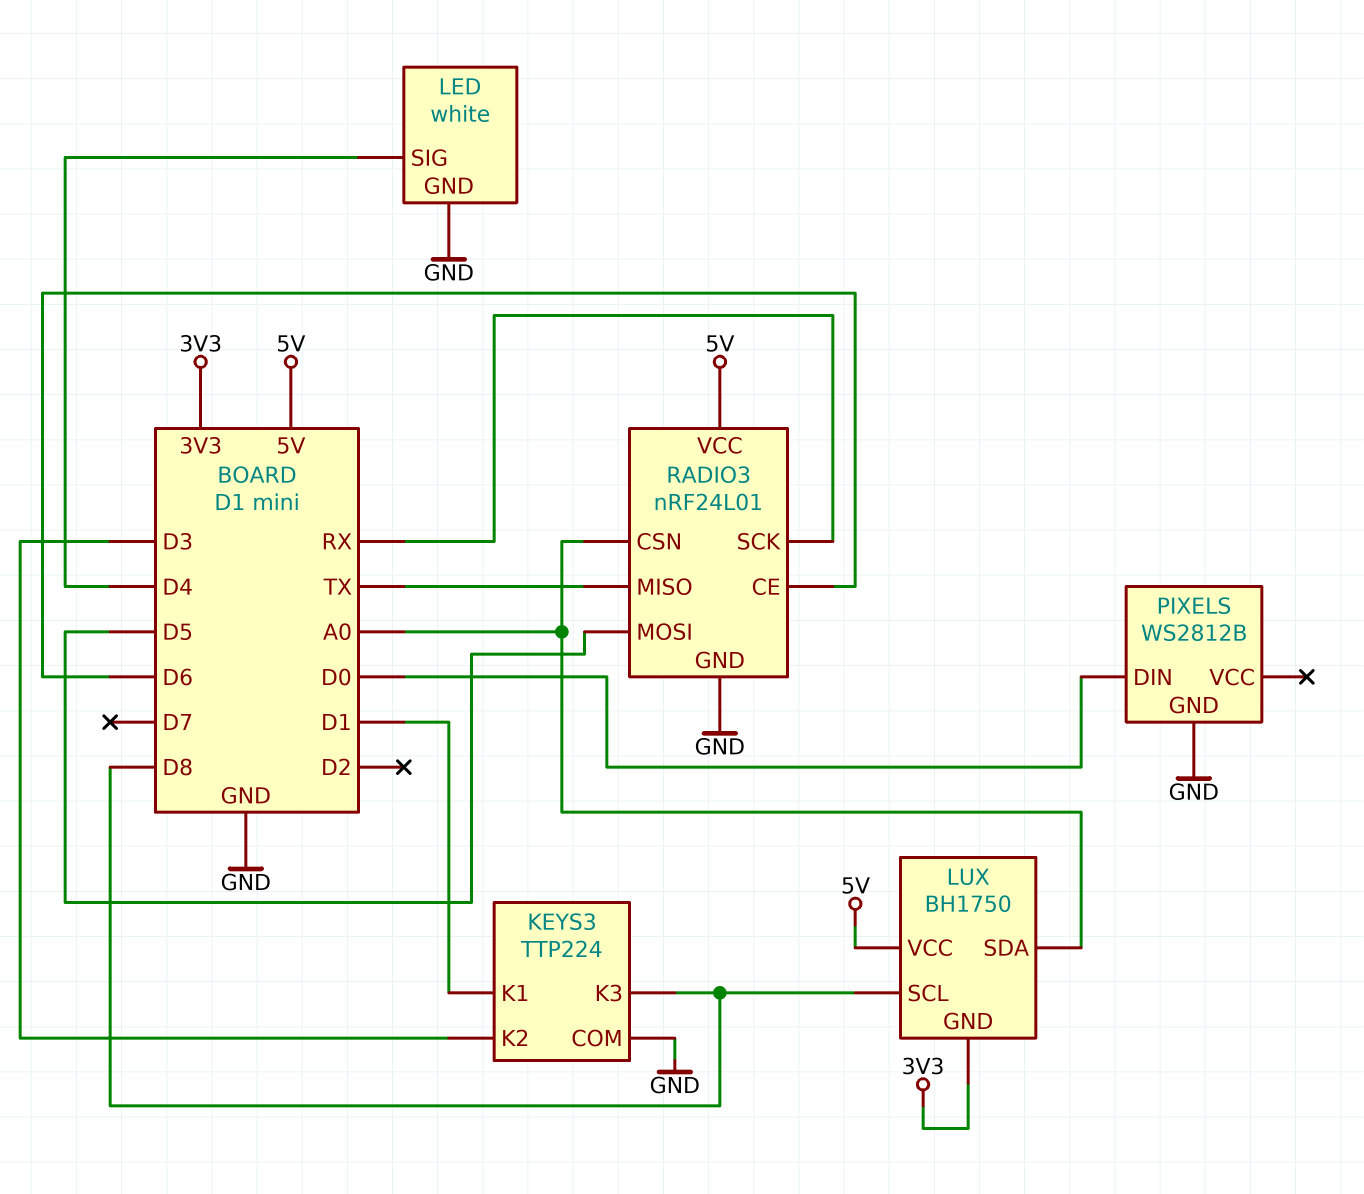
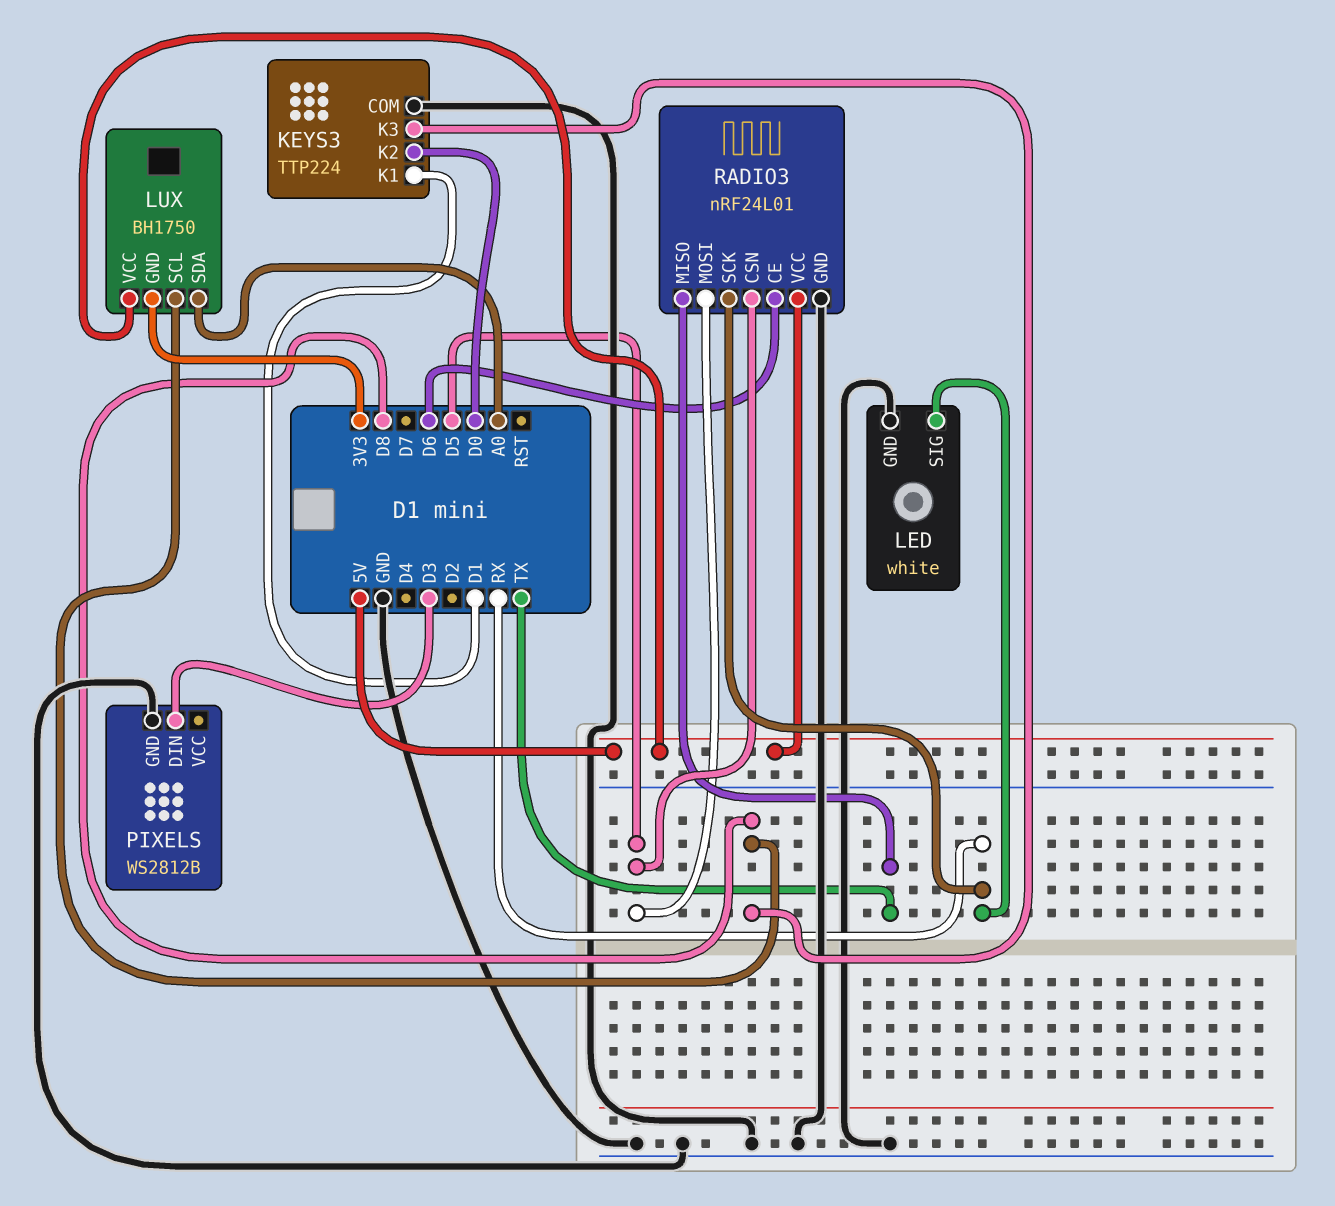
KEYS3 pin K2: D3 -> D0
LED pin SIG: D4 -> RX
PIXELS pin DIN: D0 -> D3
RADIO3 pin CSN: A0 -> D5

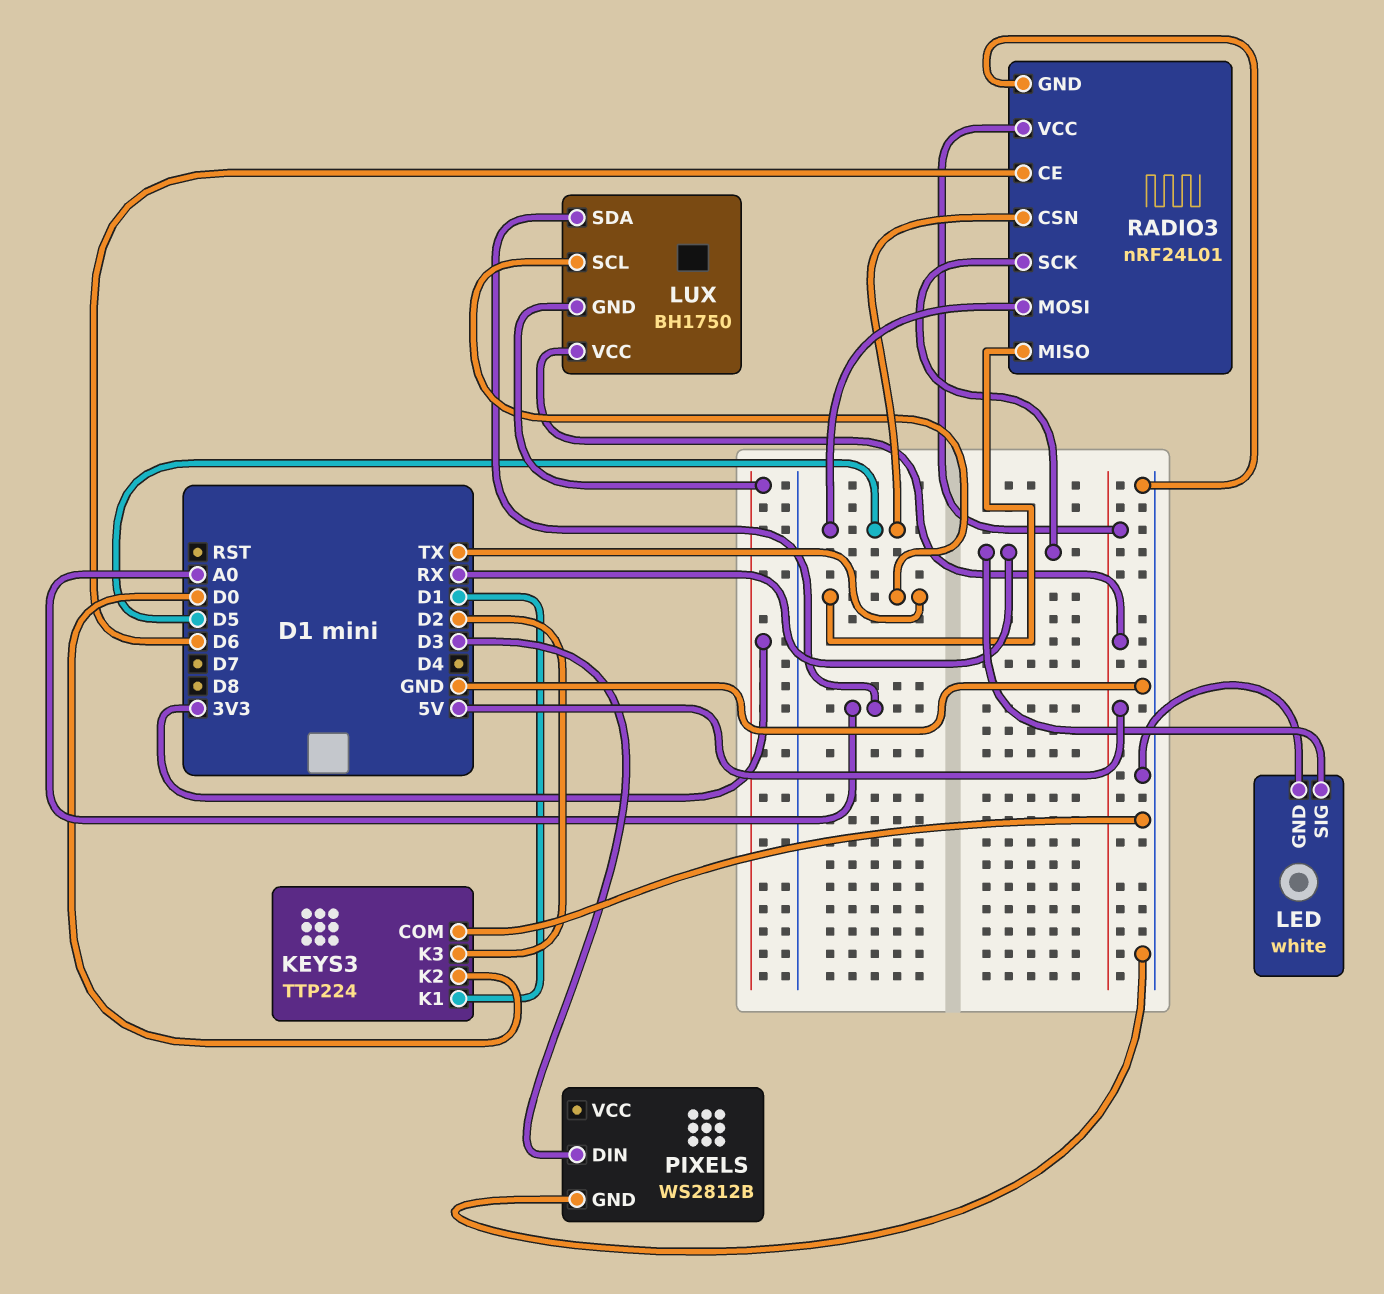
KEYS3 pin K3: D8 -> D2
LUX pin SCL: D8 -> TX

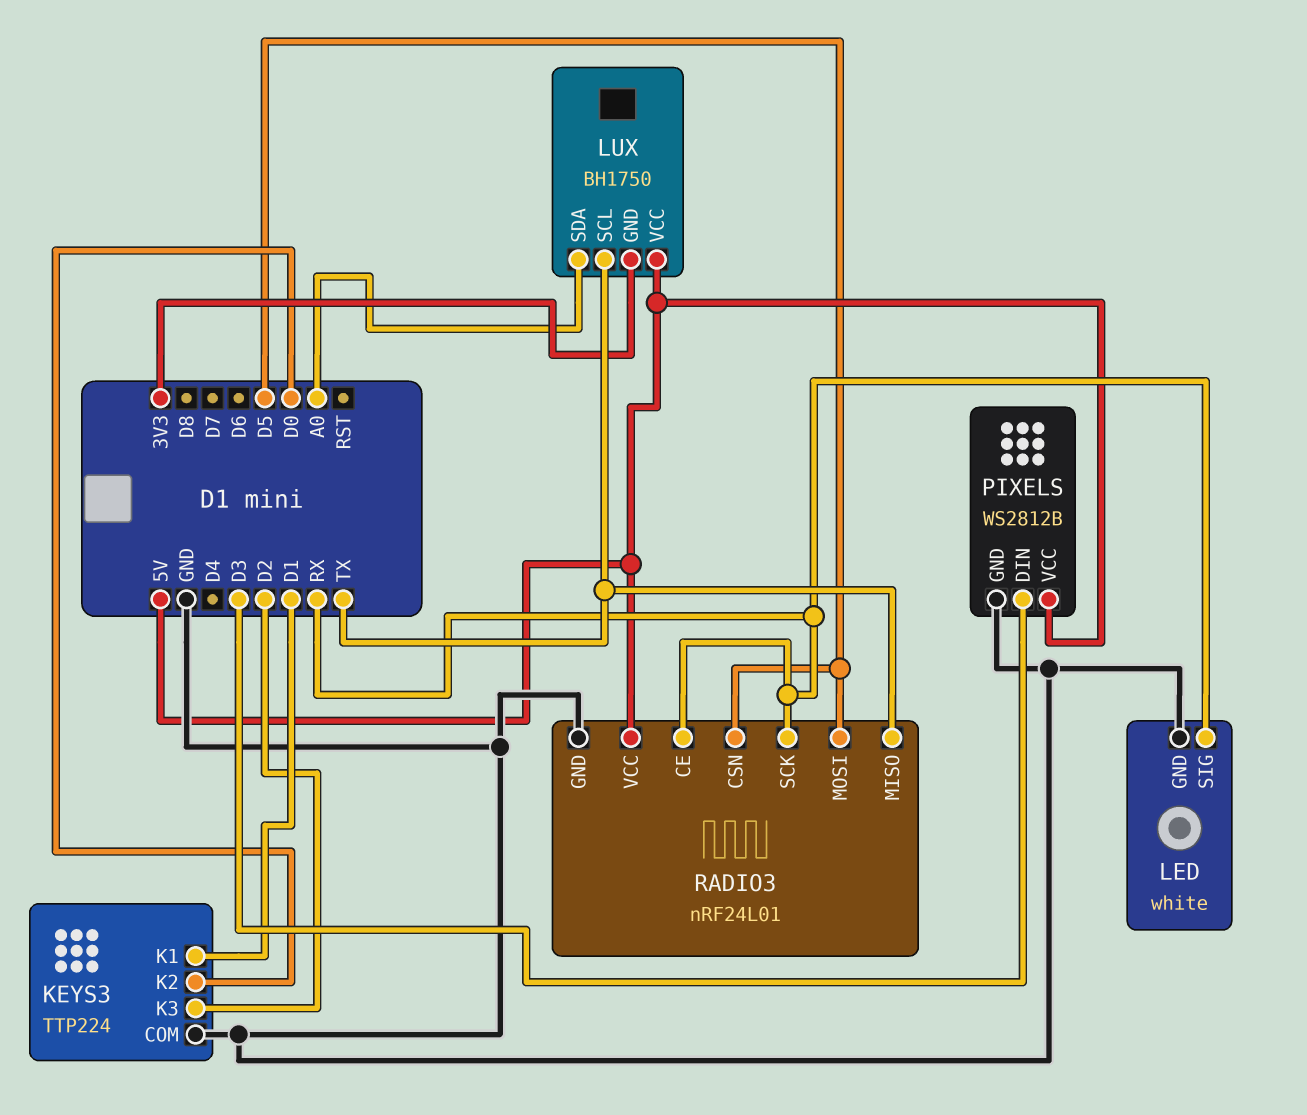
PIXELS pin VCC: none -> 5V
RADIO3 pin CE: D6 -> RX

